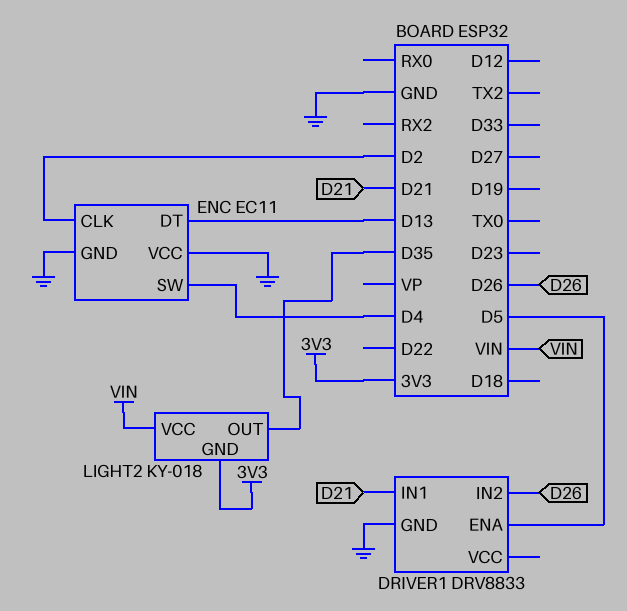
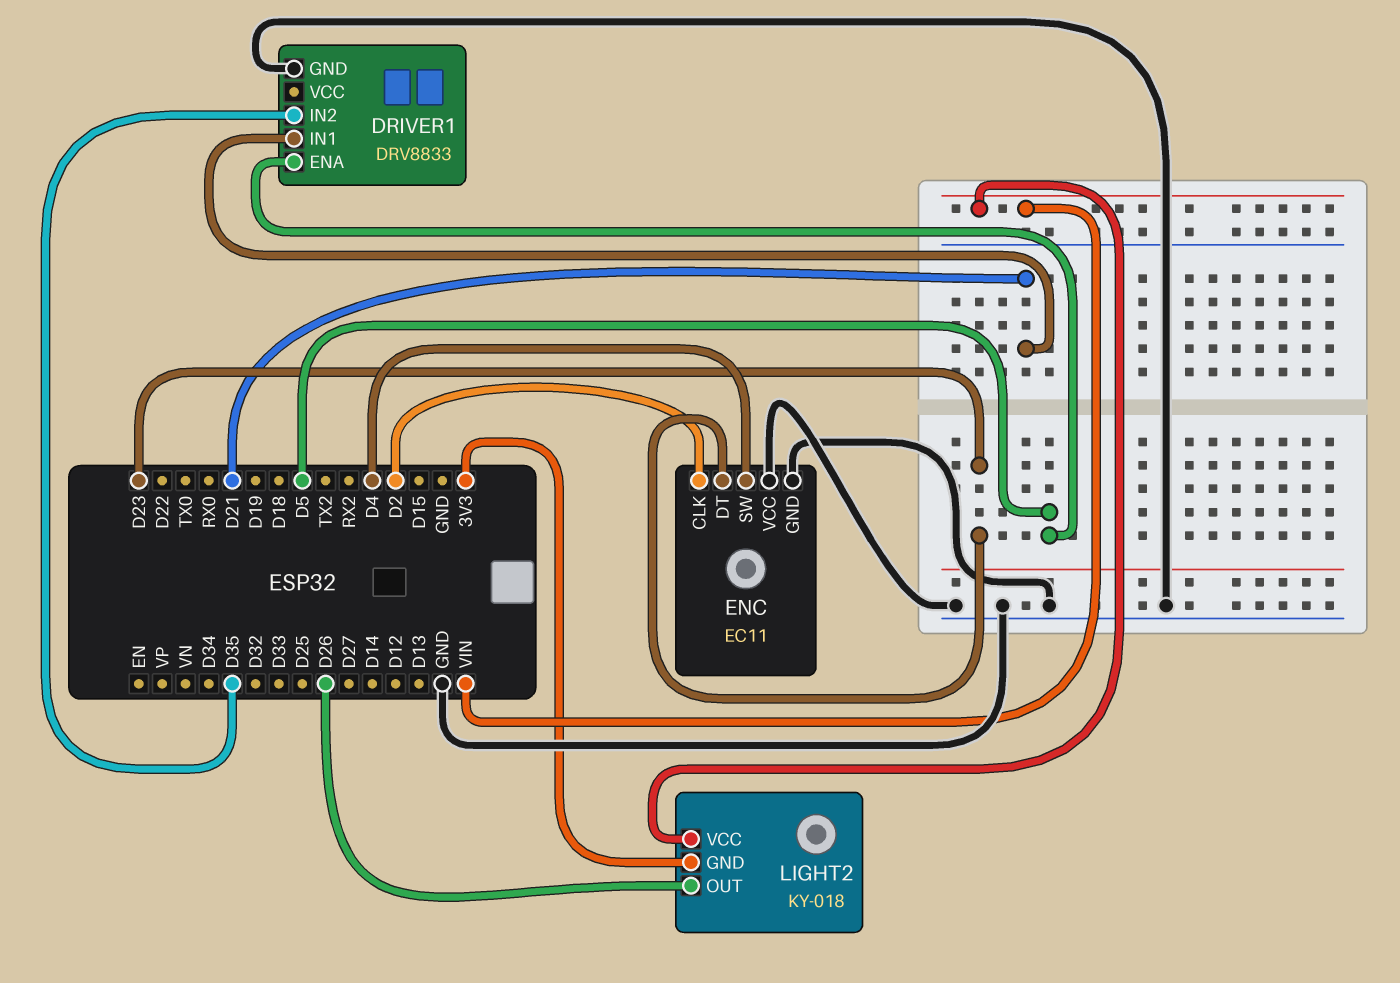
DRIVER1 pin IN2: D26 -> D35
ENC pin DT: D13 -> D23
LIGHT2 pin OUT: D35 -> D26

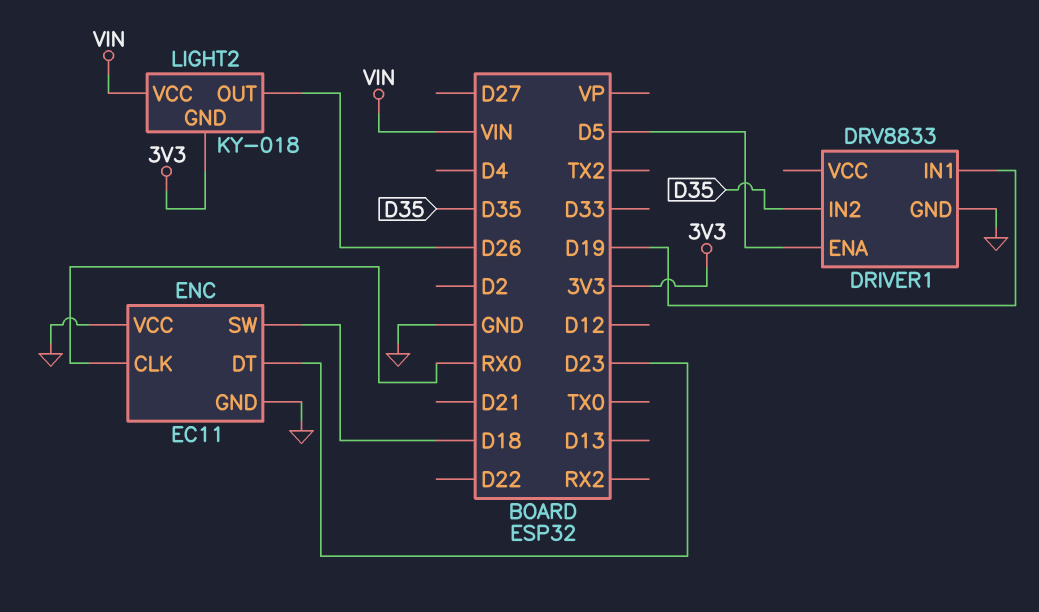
DRIVER1 pin IN1: D21 -> D19
ENC pin CLK: D2 -> RX0
ENC pin SW: D4 -> D18

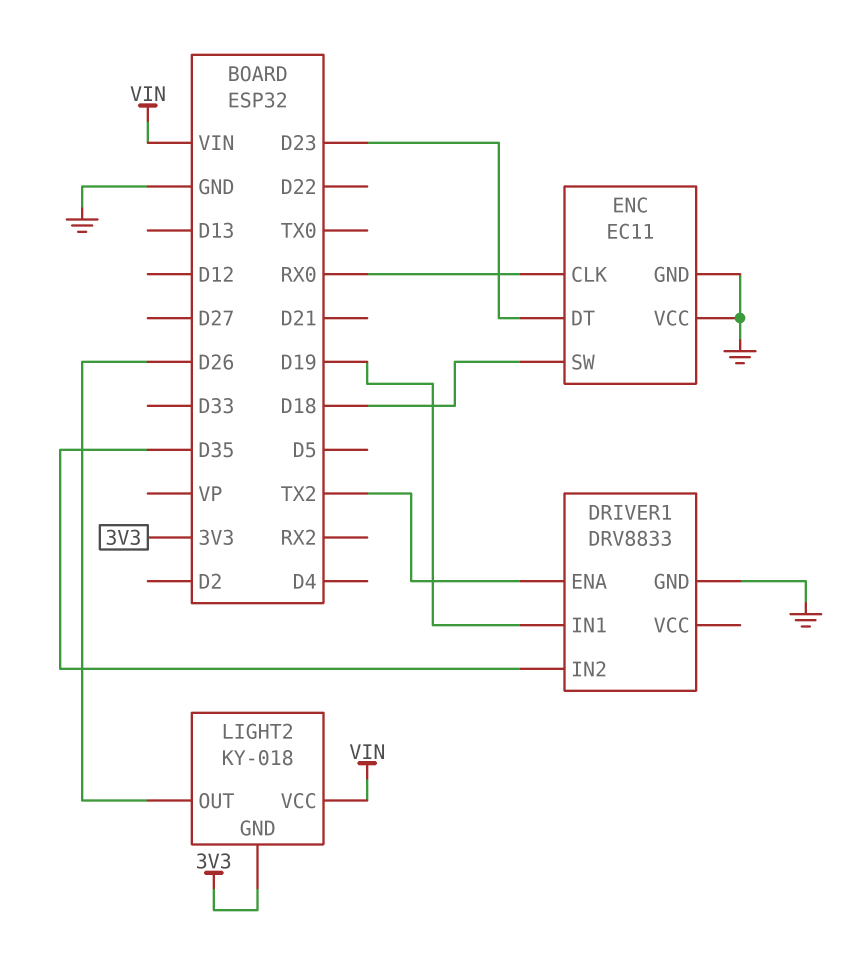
DRIVER1 pin ENA: D5 -> TX2

